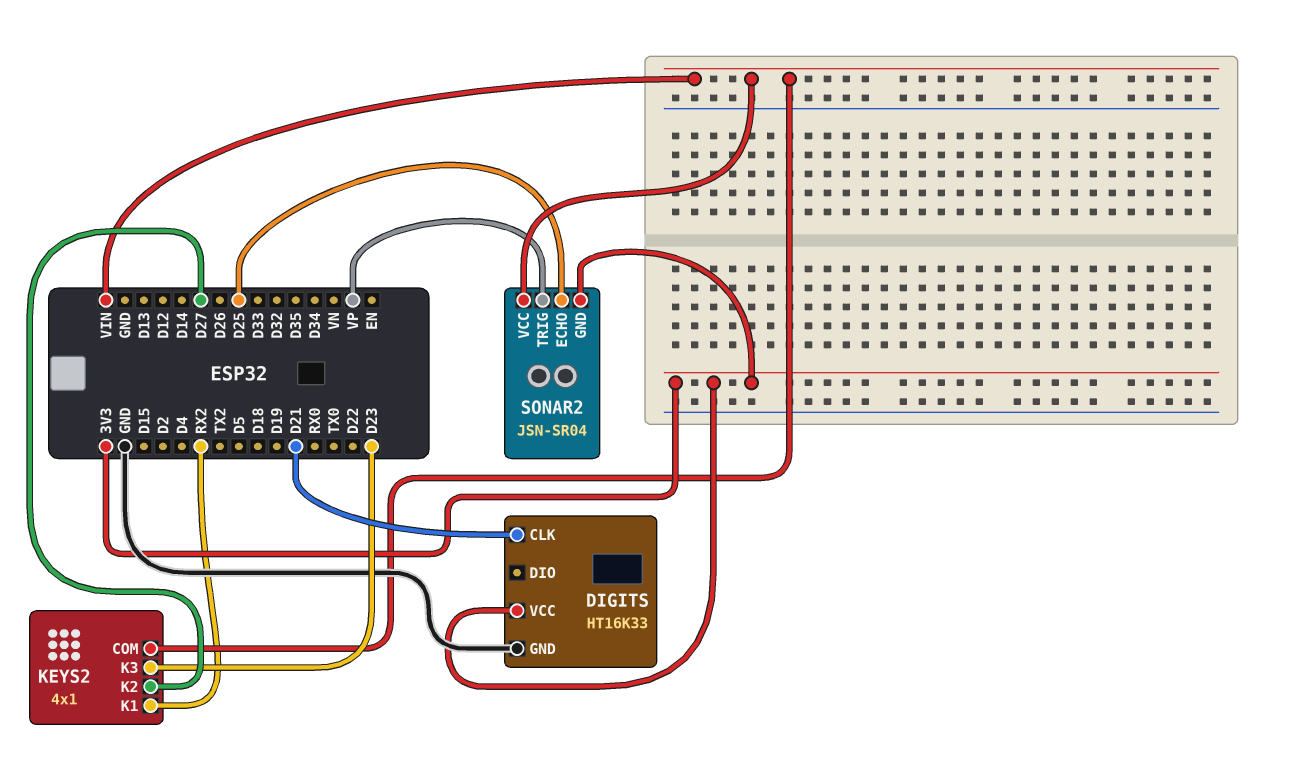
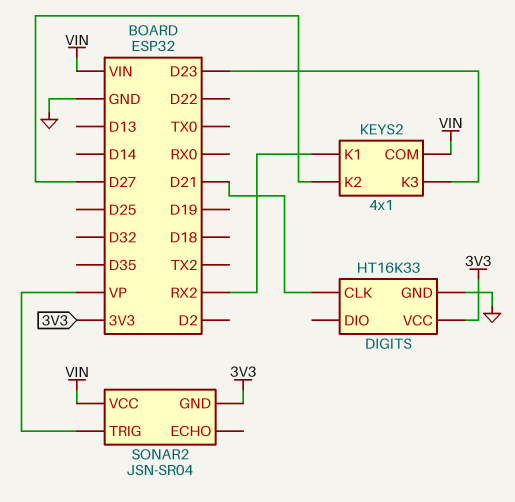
SONAR2 pin ECHO: D25 -> none

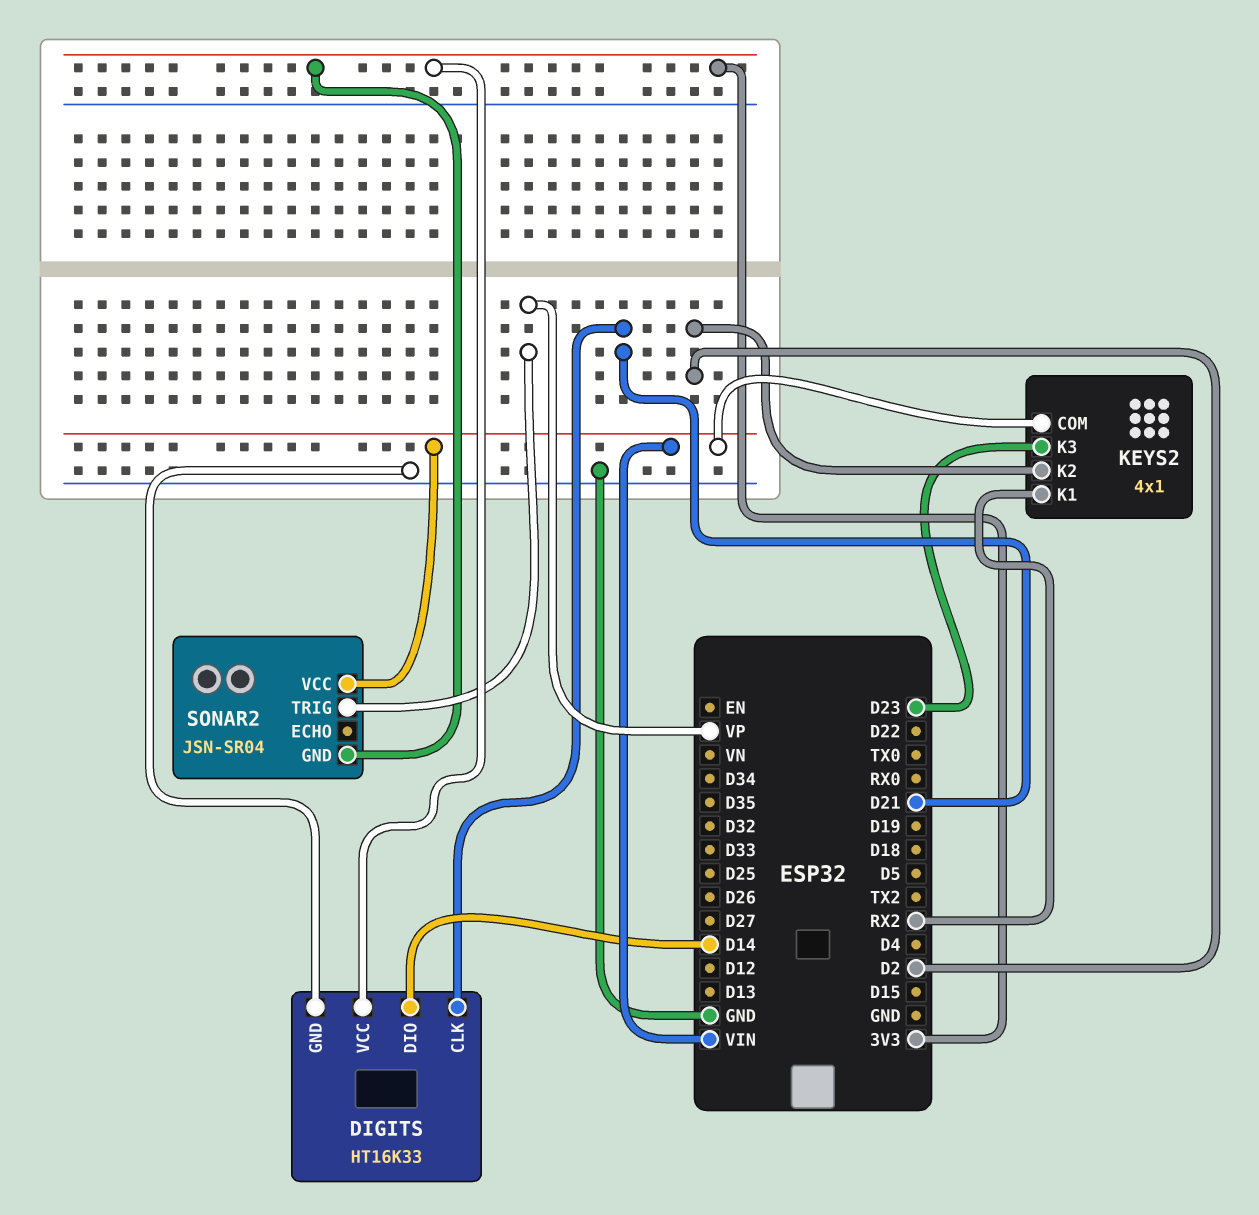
DIGITS pin DIO: none -> D14
KEYS2 pin K2: D27 -> D2

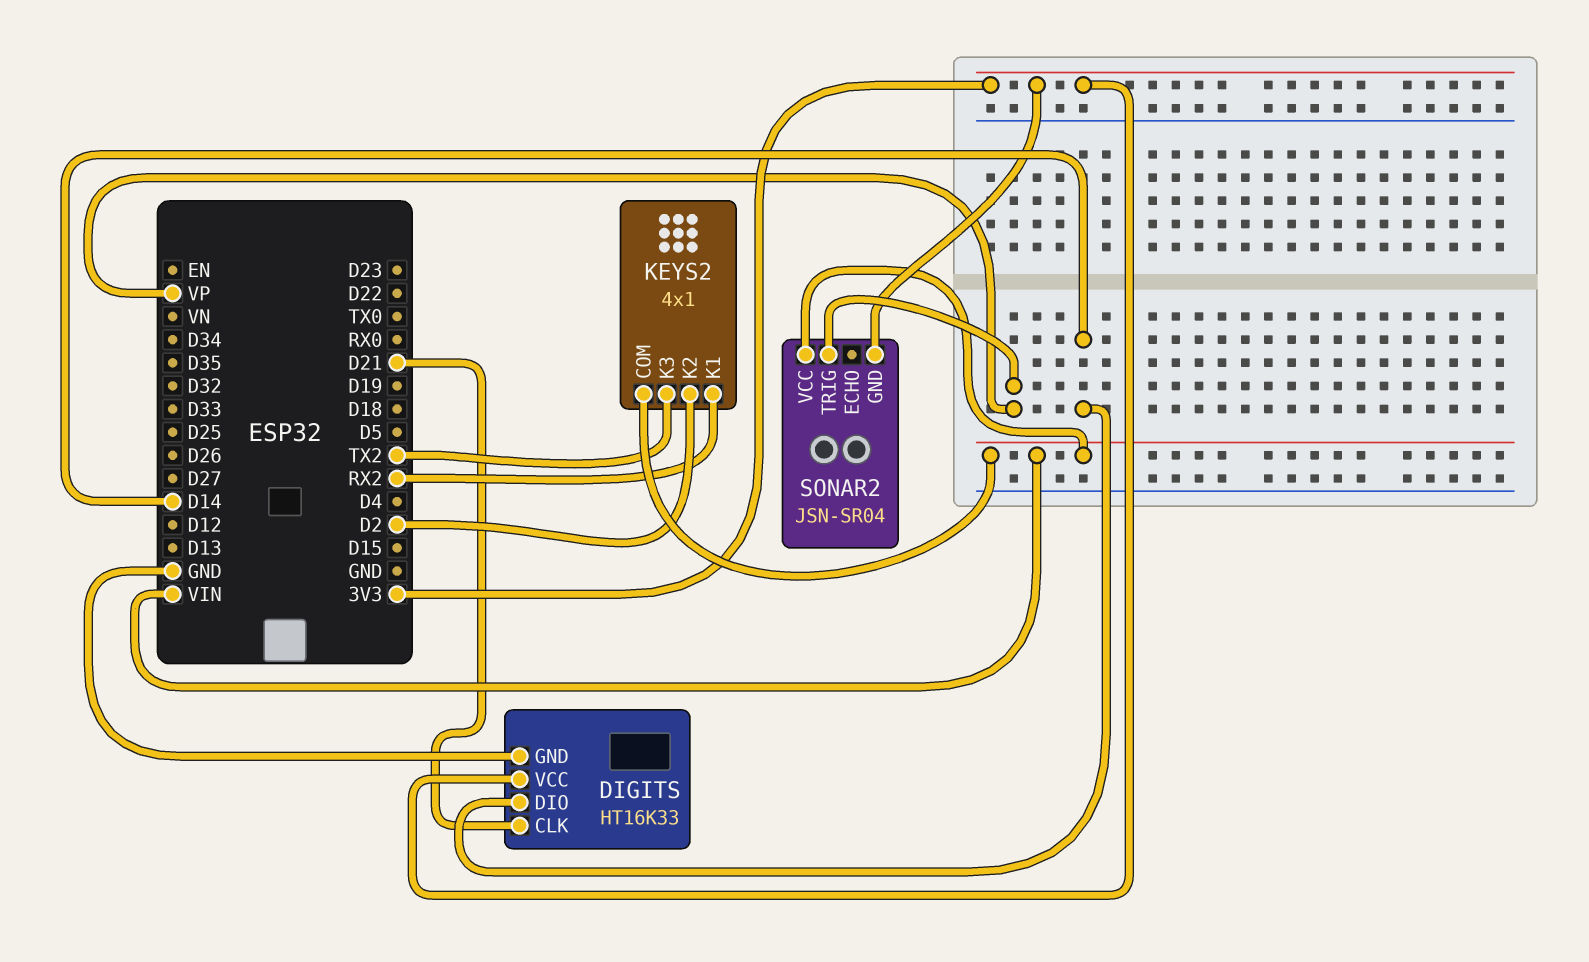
KEYS2 pin K3: D23 -> TX2

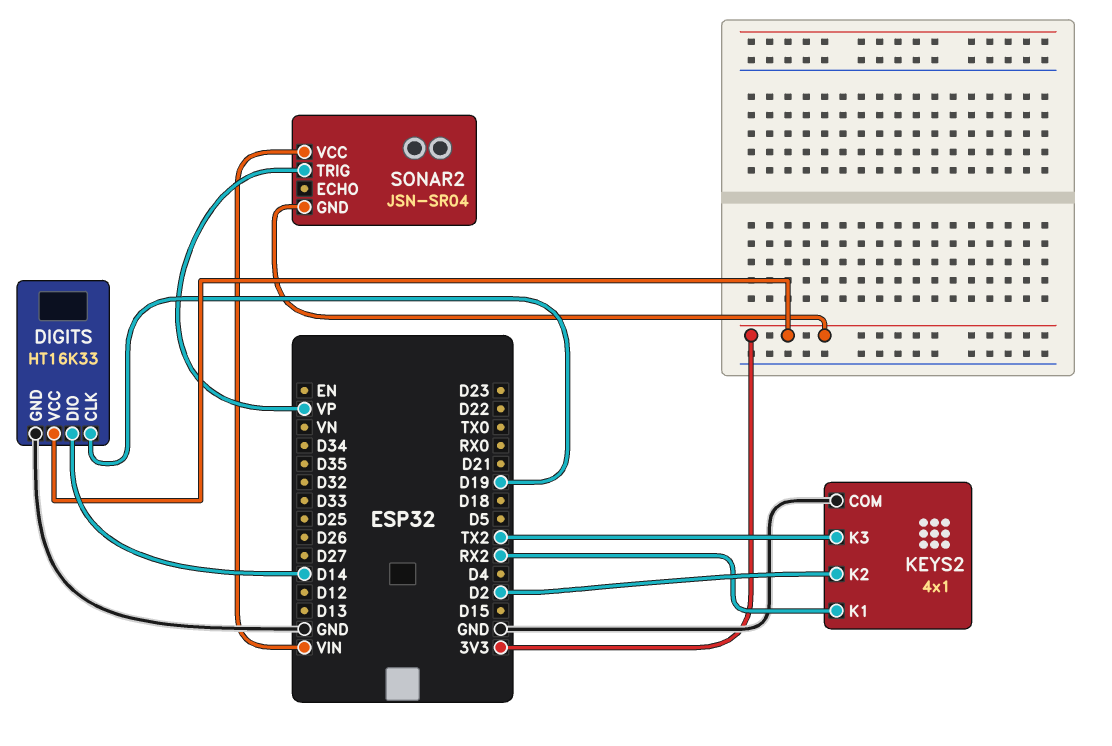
DIGITS pin CLK: D21 -> D19
KEYS2 pin COM: VIN -> GND

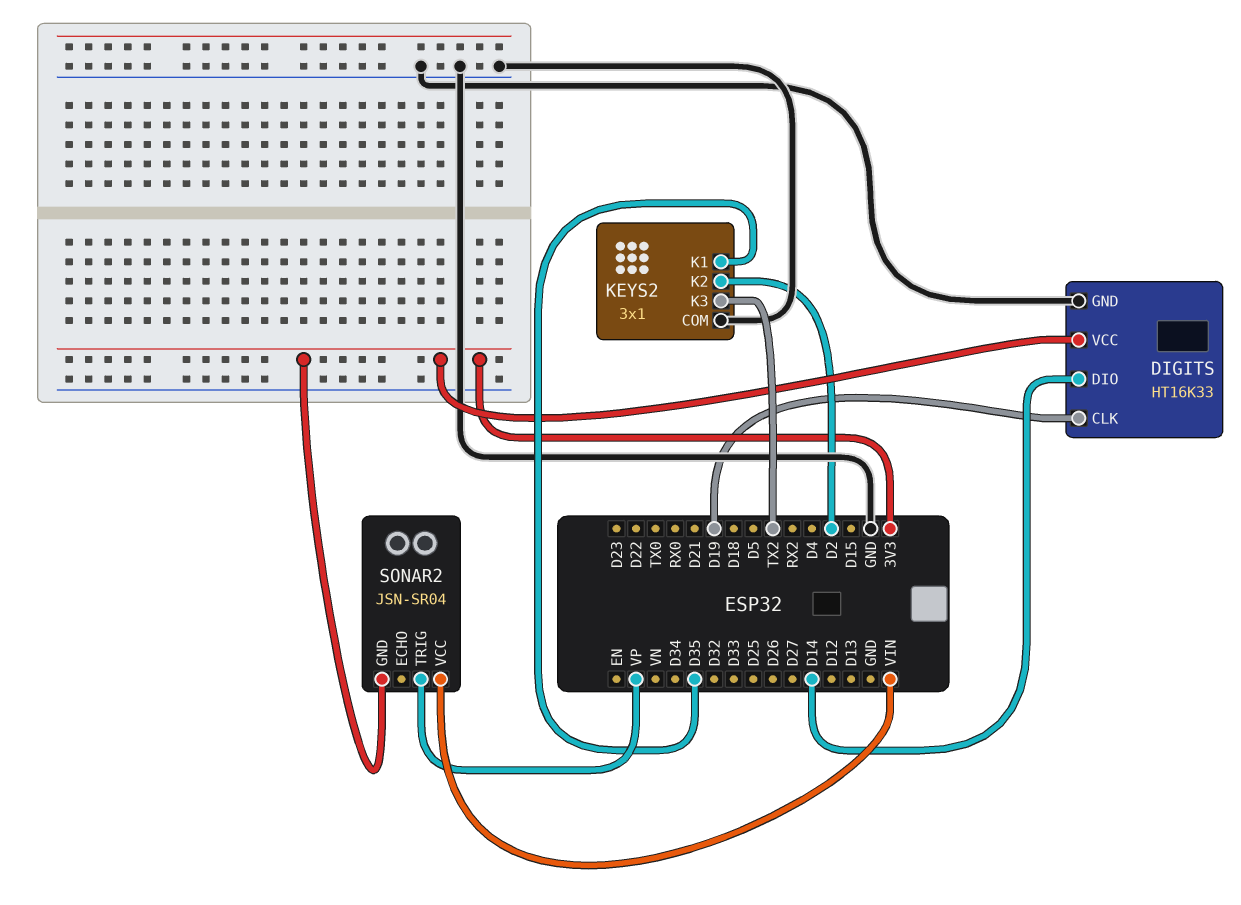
KEYS2: 4x1 -> 3x1
KEYS2 pin K1: RX2 -> D35

